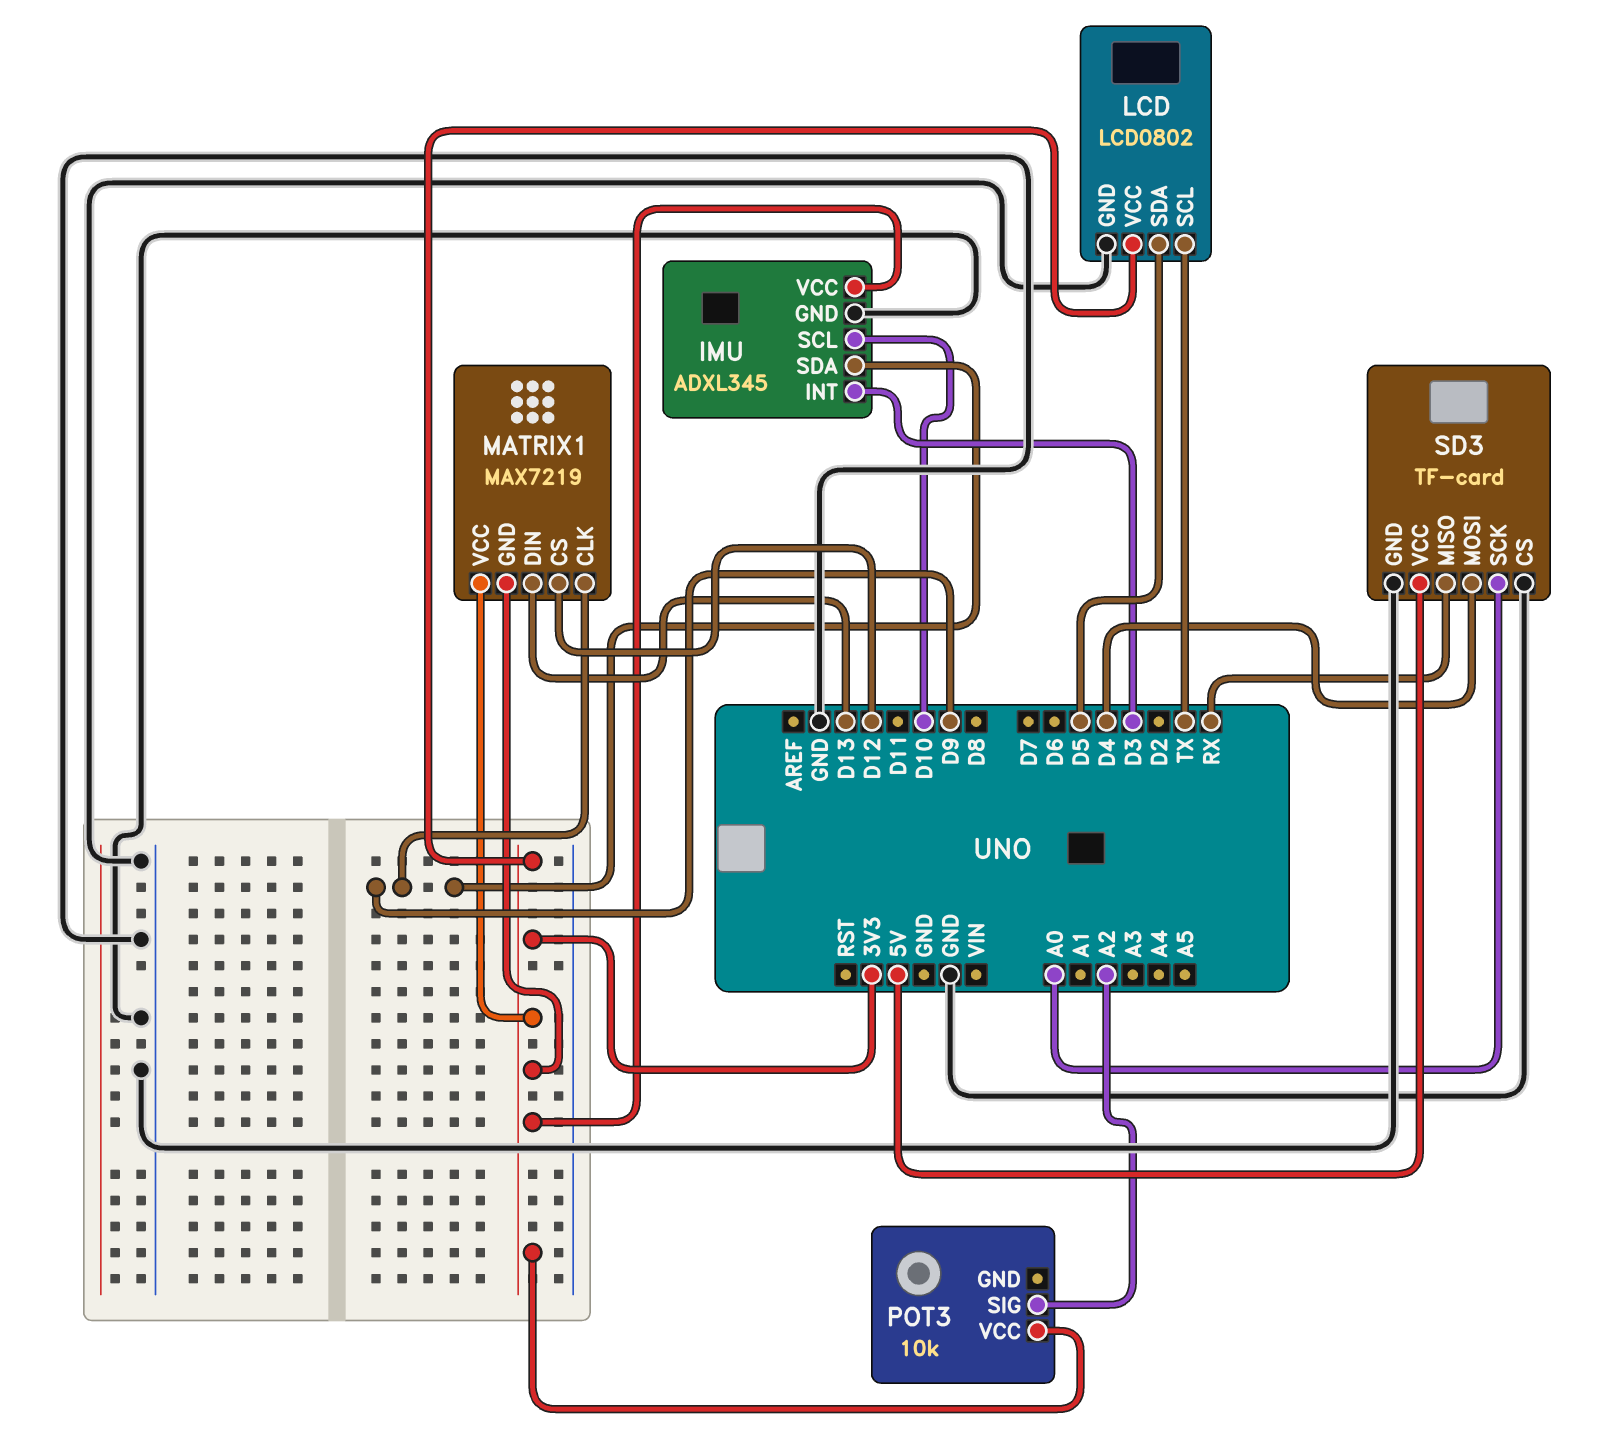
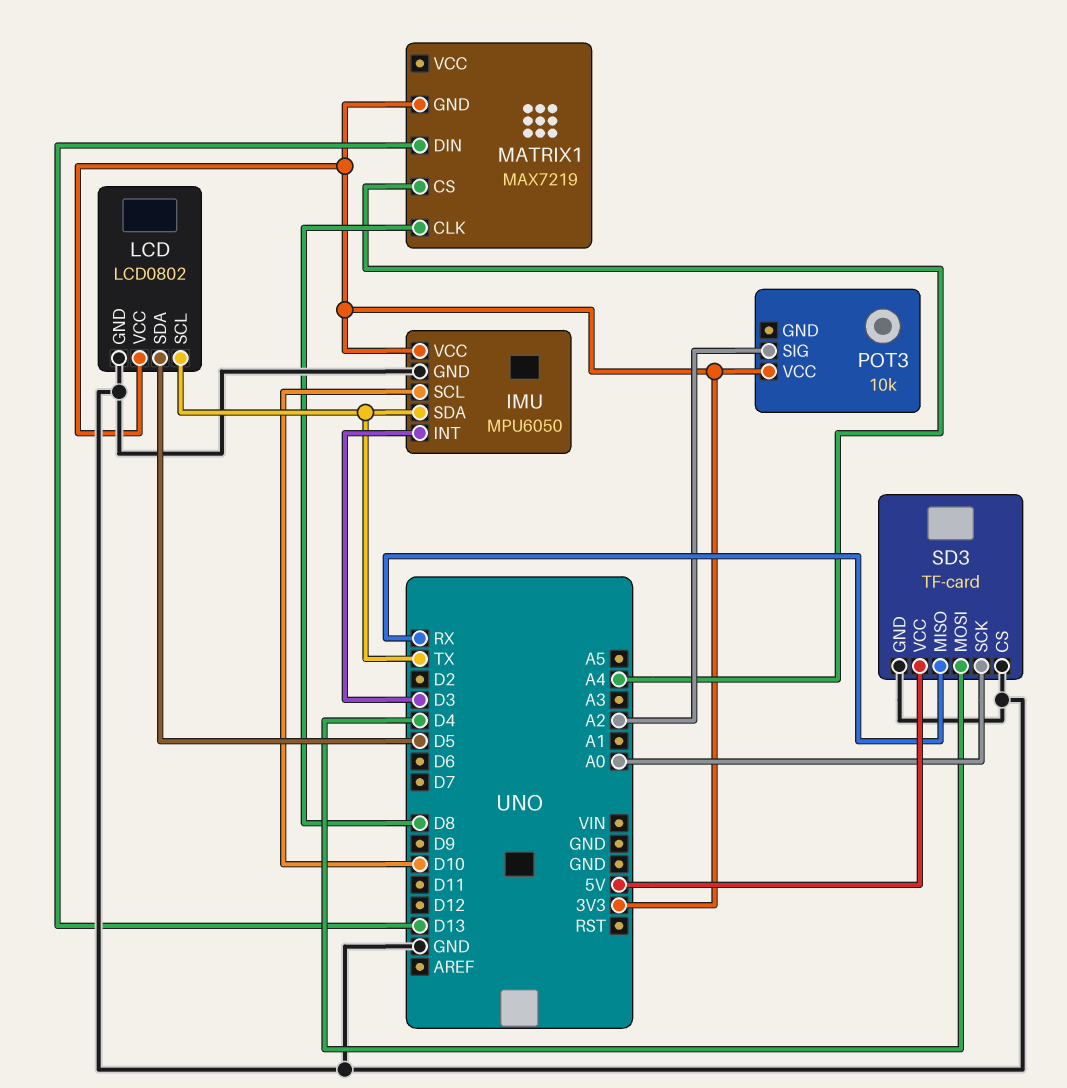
IMU: ADXL345 -> MPU6050
IMU pin SDA: D9 -> TX
MATRIX1 pin CLK: D9 -> D8
MATRIX1 pin CS: D12 -> A4
MATRIX1 pin VCC: 3V3 -> none

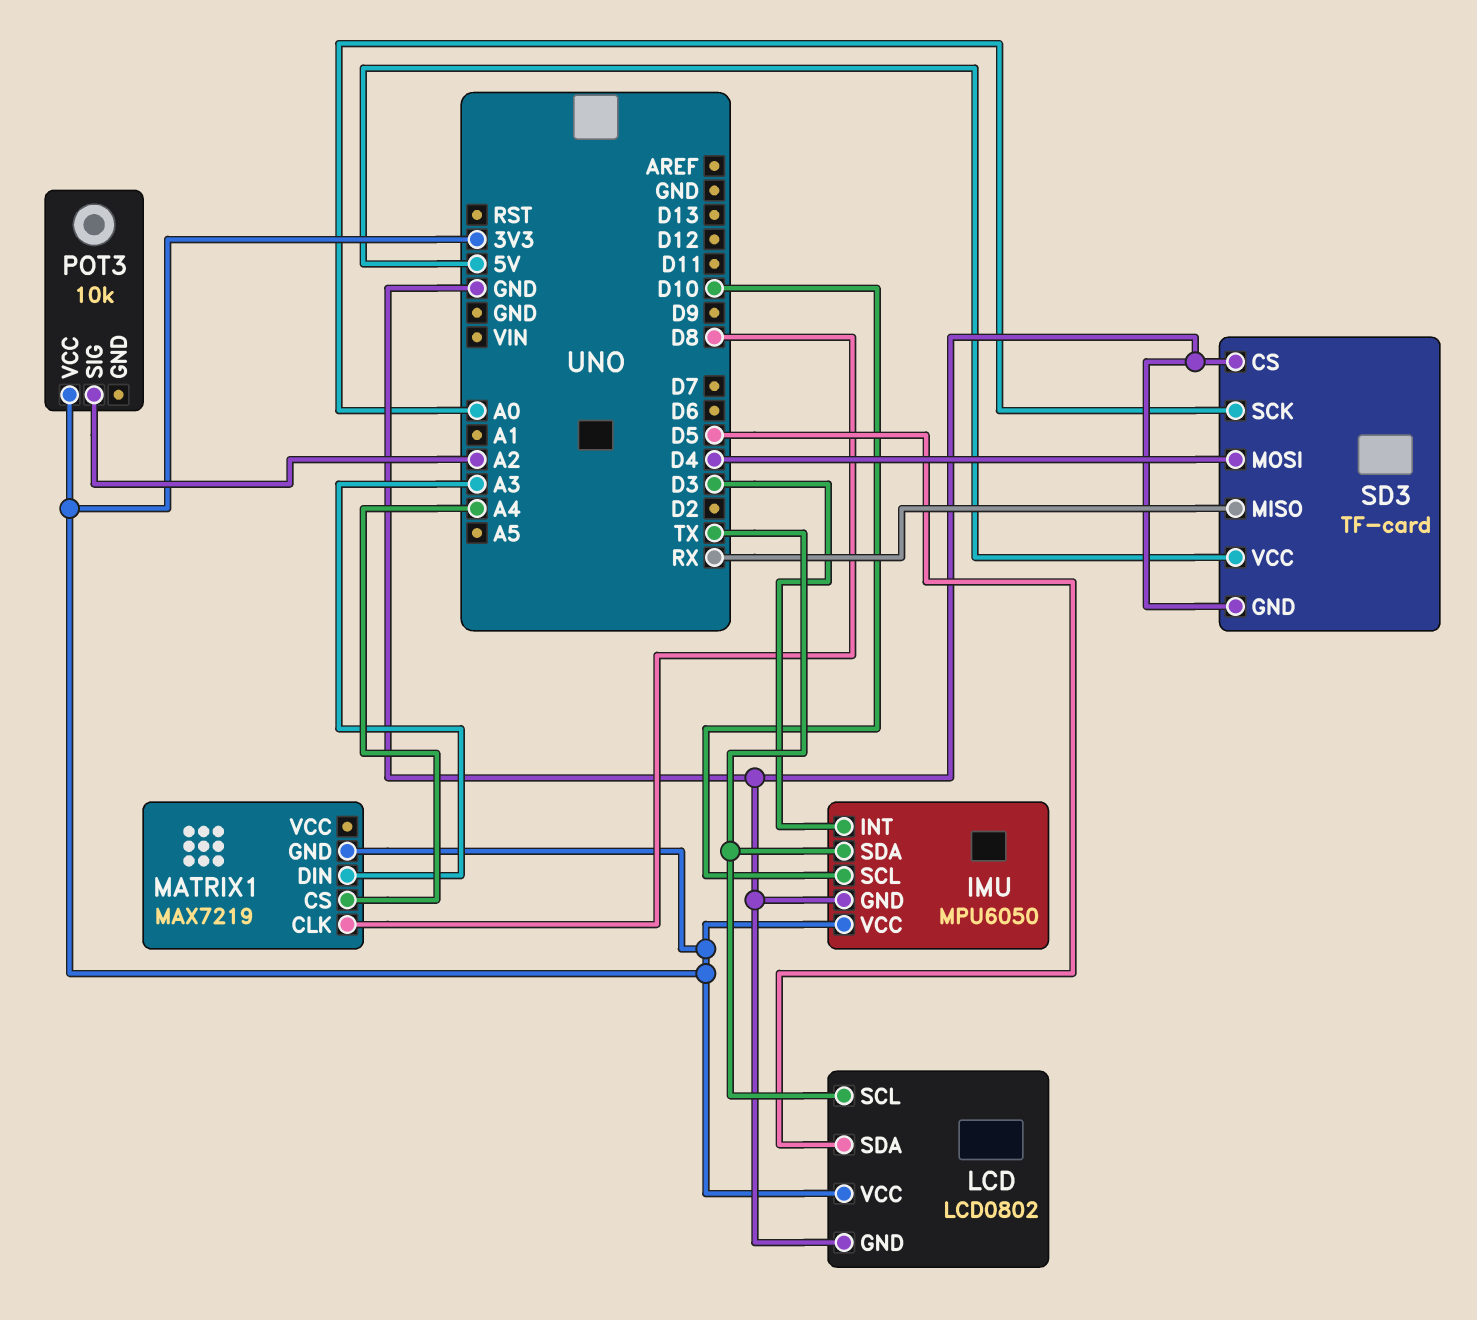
MATRIX1 pin DIN: D13 -> A3

